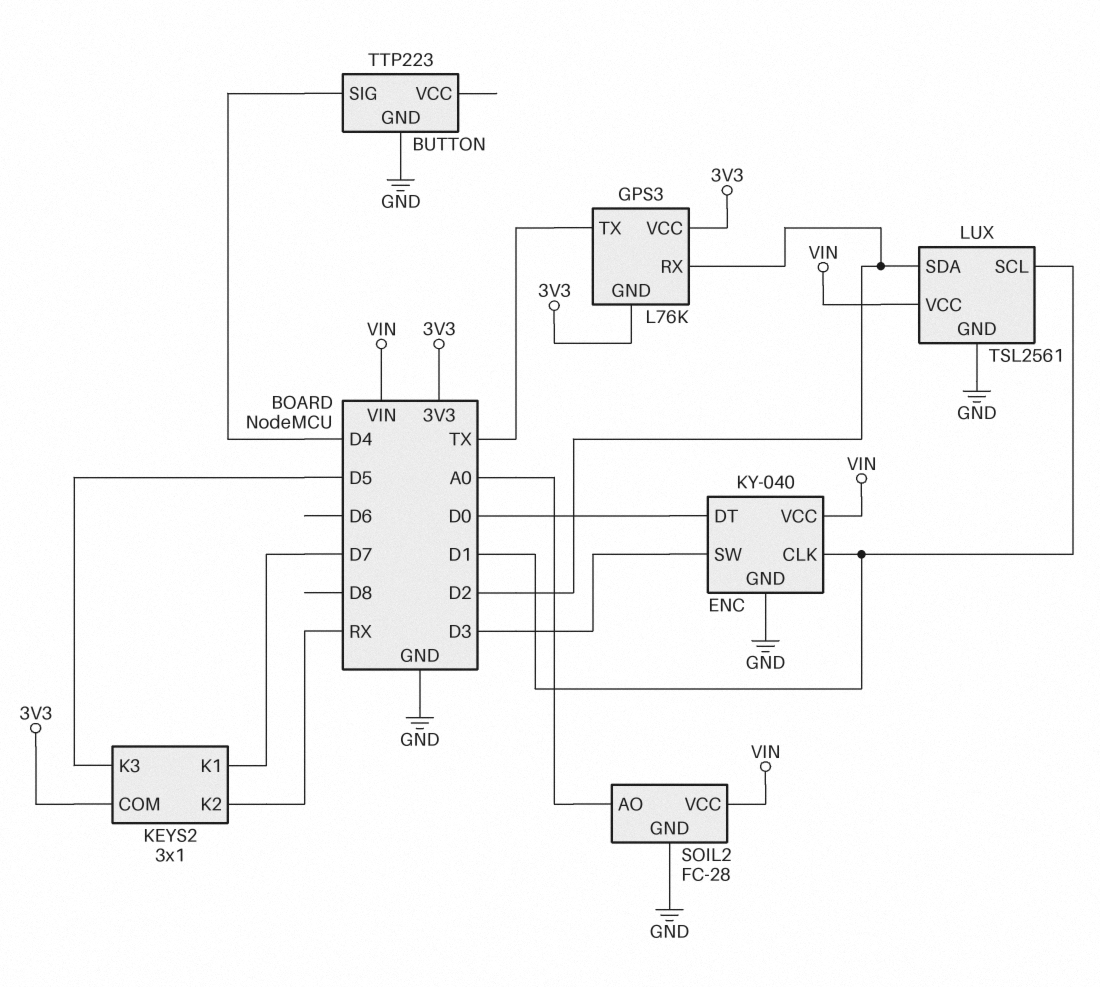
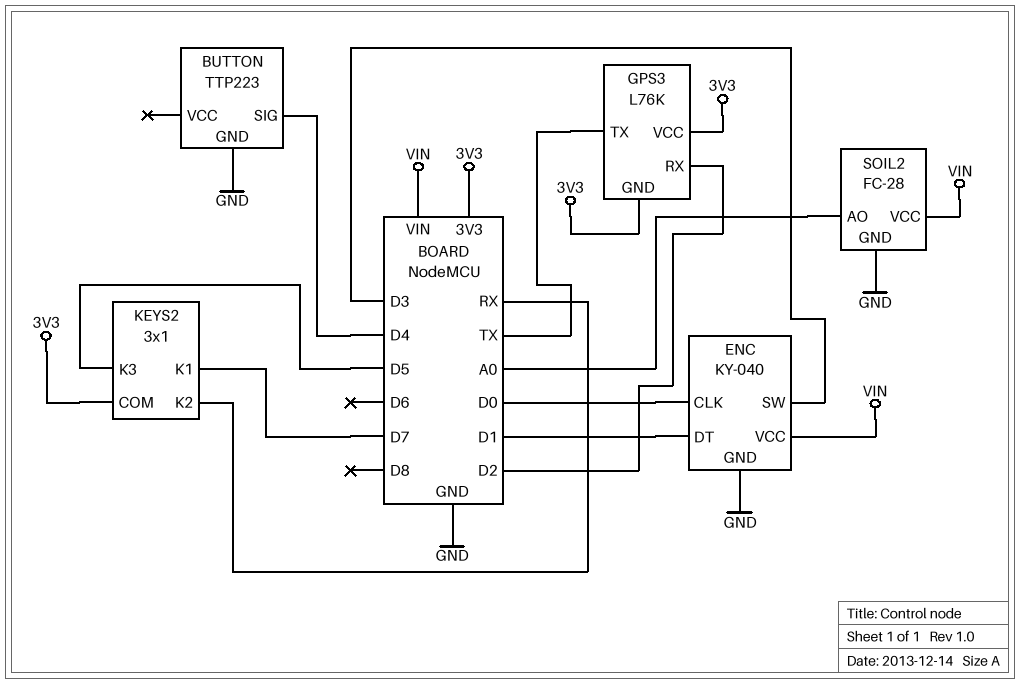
ENC pin CLK: D1 -> D0
ENC pin DT: D0 -> D1
LUX: TSL2561 -> none
LUX pin GND: GND -> none
LUX pin SCL: D1 -> none
LUX pin SDA: D2 -> none
LUX pin VCC: VIN -> none

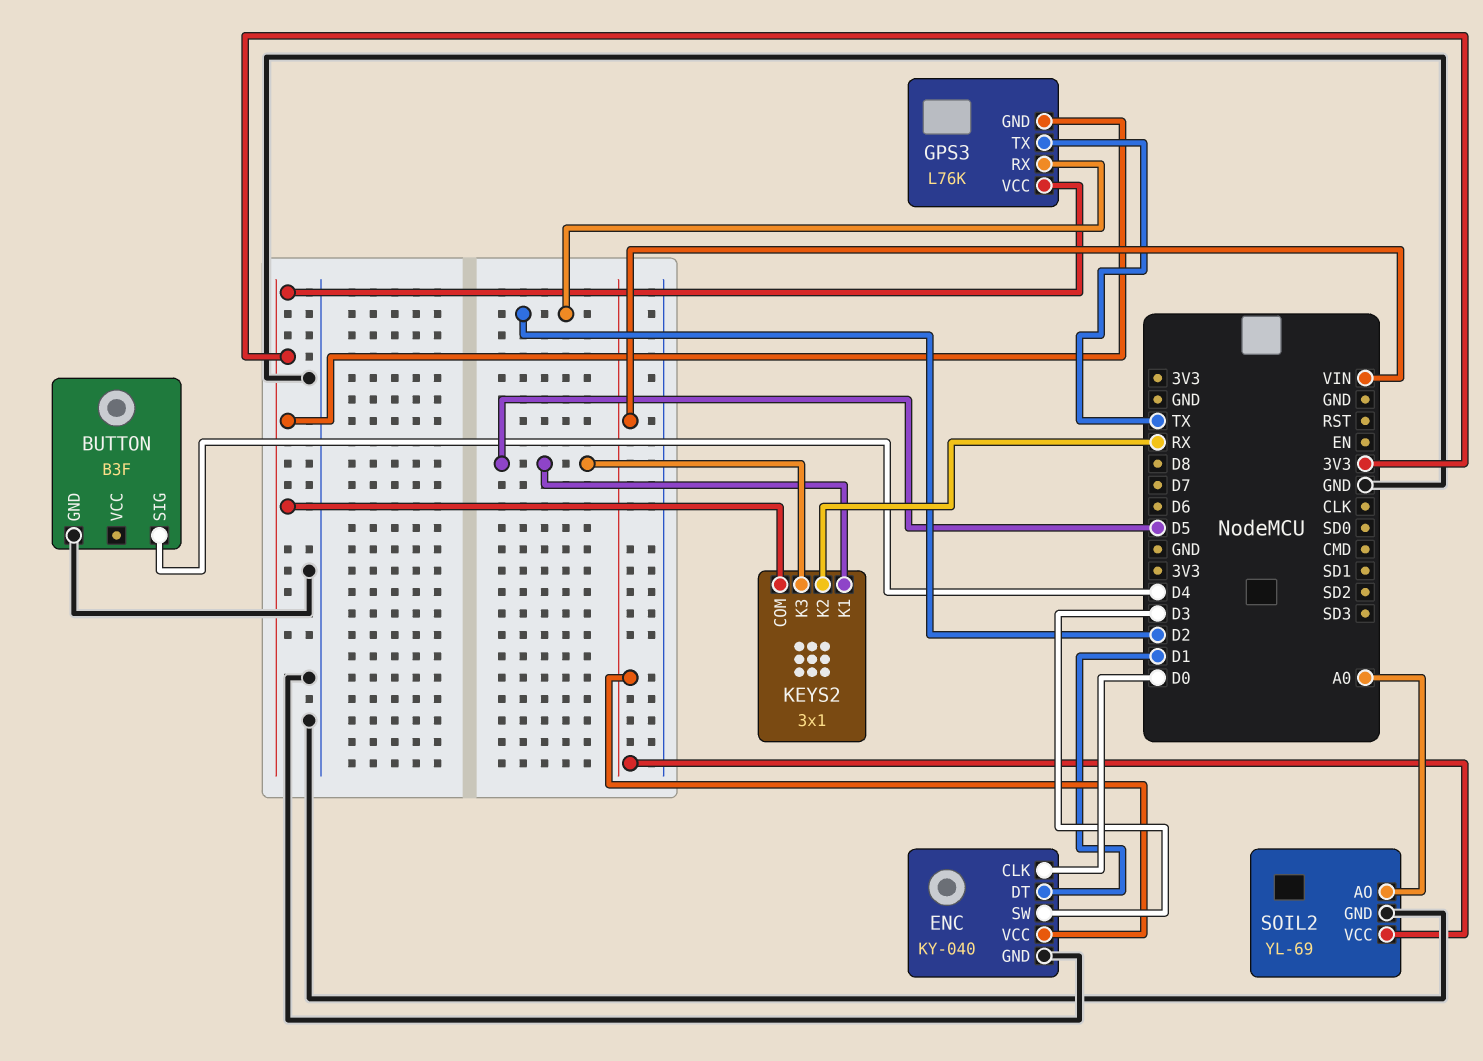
BUTTON: TTP223 -> B3F
KEYS2 pin K1: D7 -> D5
SOIL2: FC-28 -> YL-69

